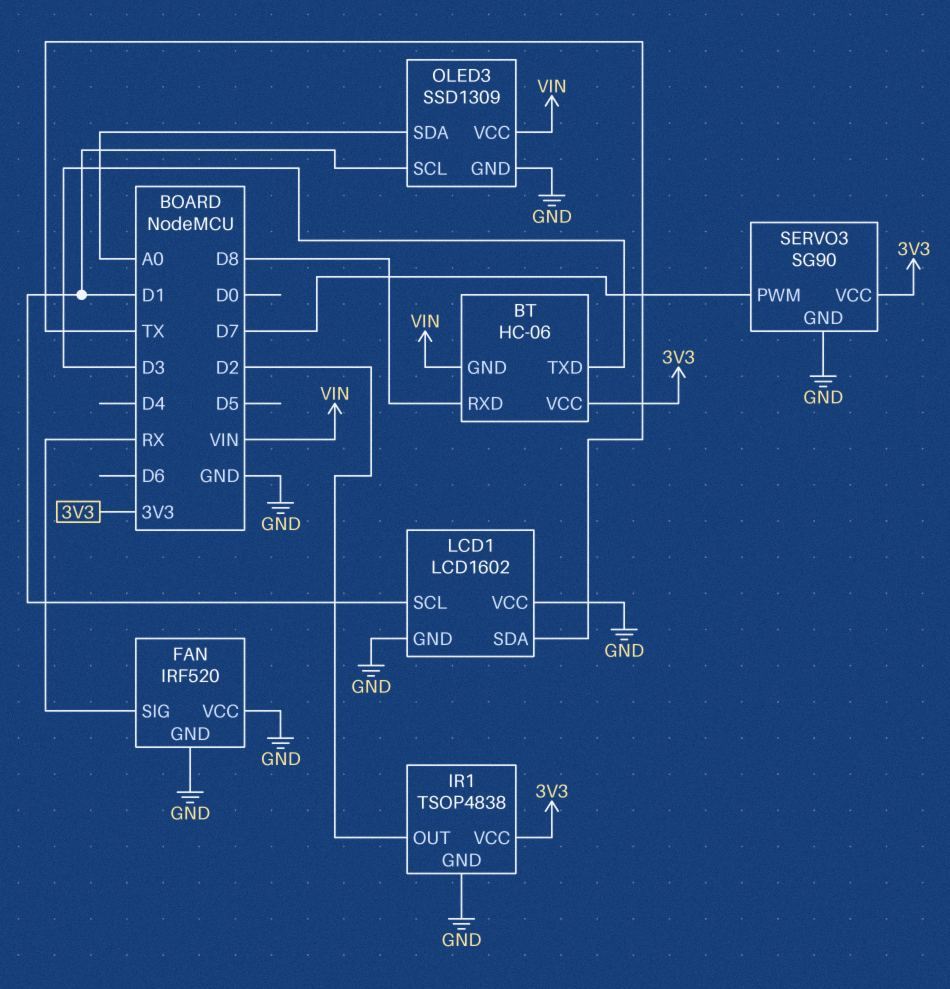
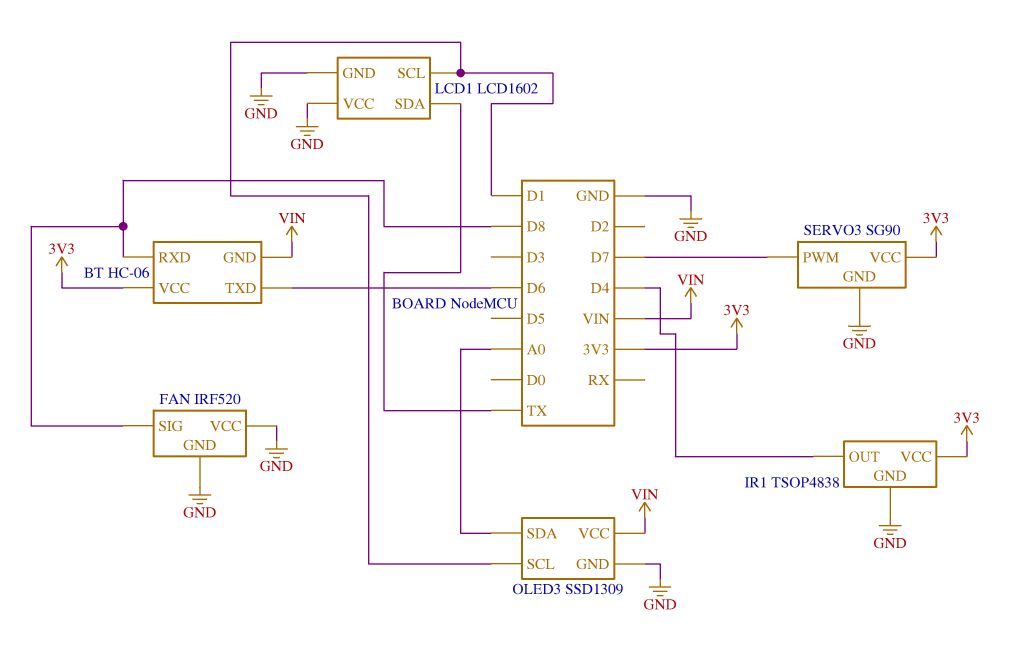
BT pin TXD: D3 -> D6
FAN pin SIG: RX -> D8
IR1 pin OUT: D2 -> D4

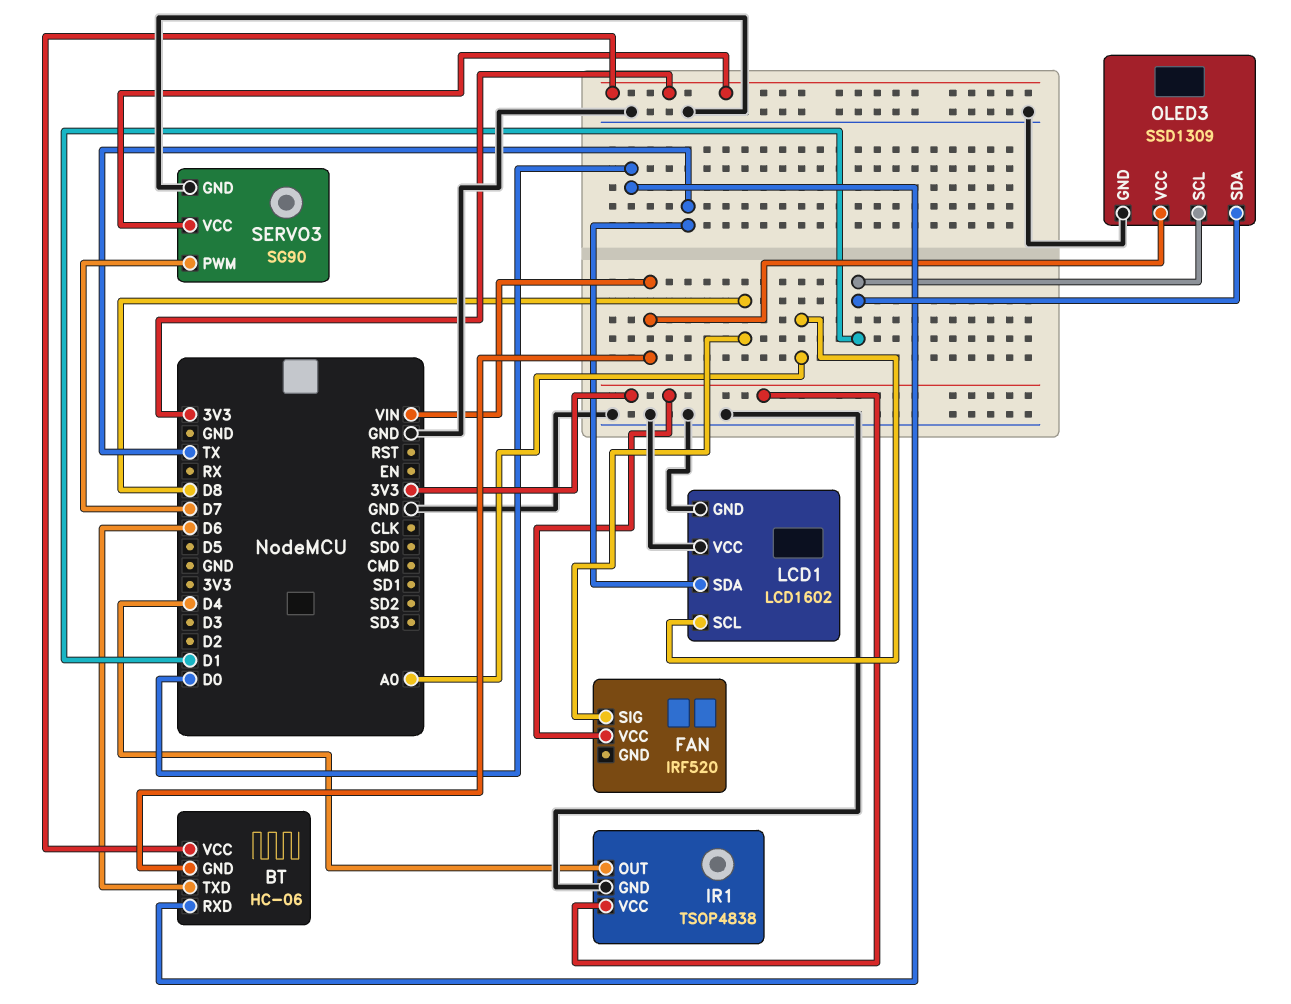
BT pin RXD: D8 -> D0
FAN pin GND: GND -> none
FAN pin VCC: GND -> 3V3
LCD1 pin SCL: D1 -> A0
OLED3 pin SDA: A0 -> D1

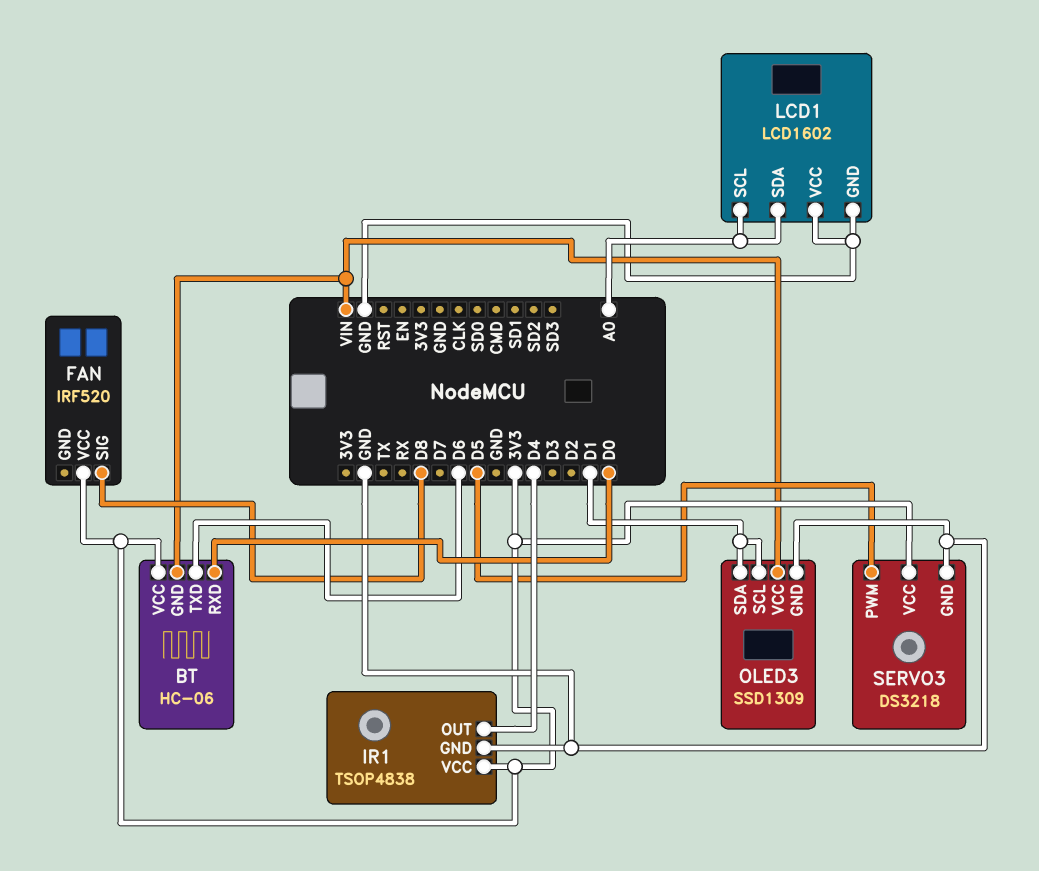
LCD1 pin SDA: TX -> A0
SERVO3: SG90 -> DS3218
SERVO3 pin PWM: D7 -> D5

